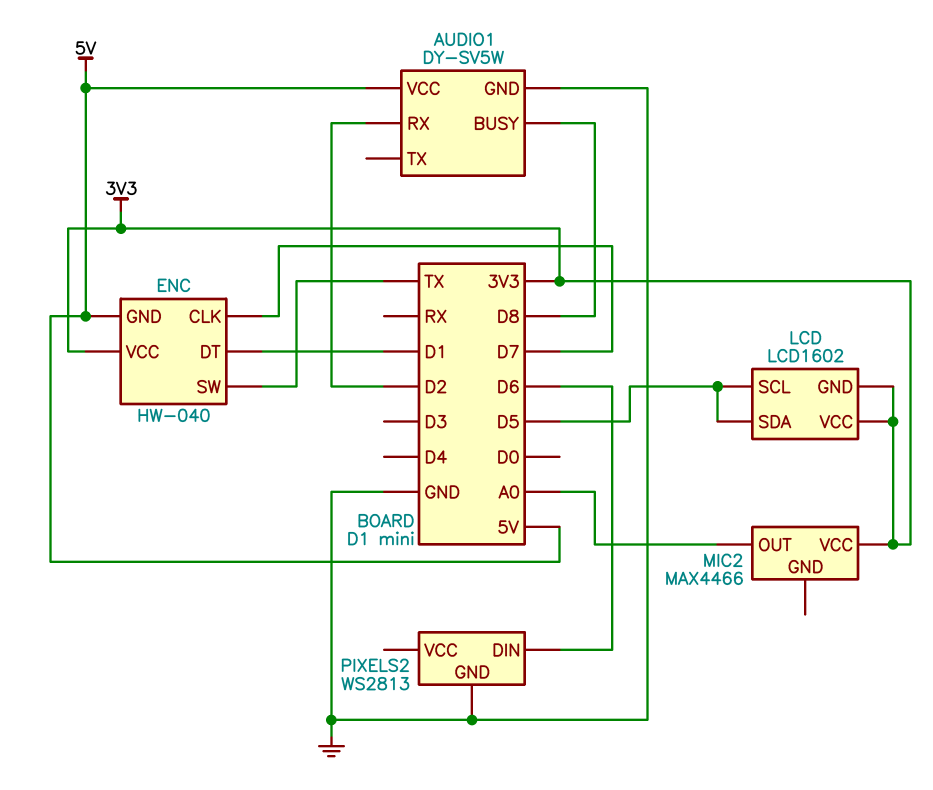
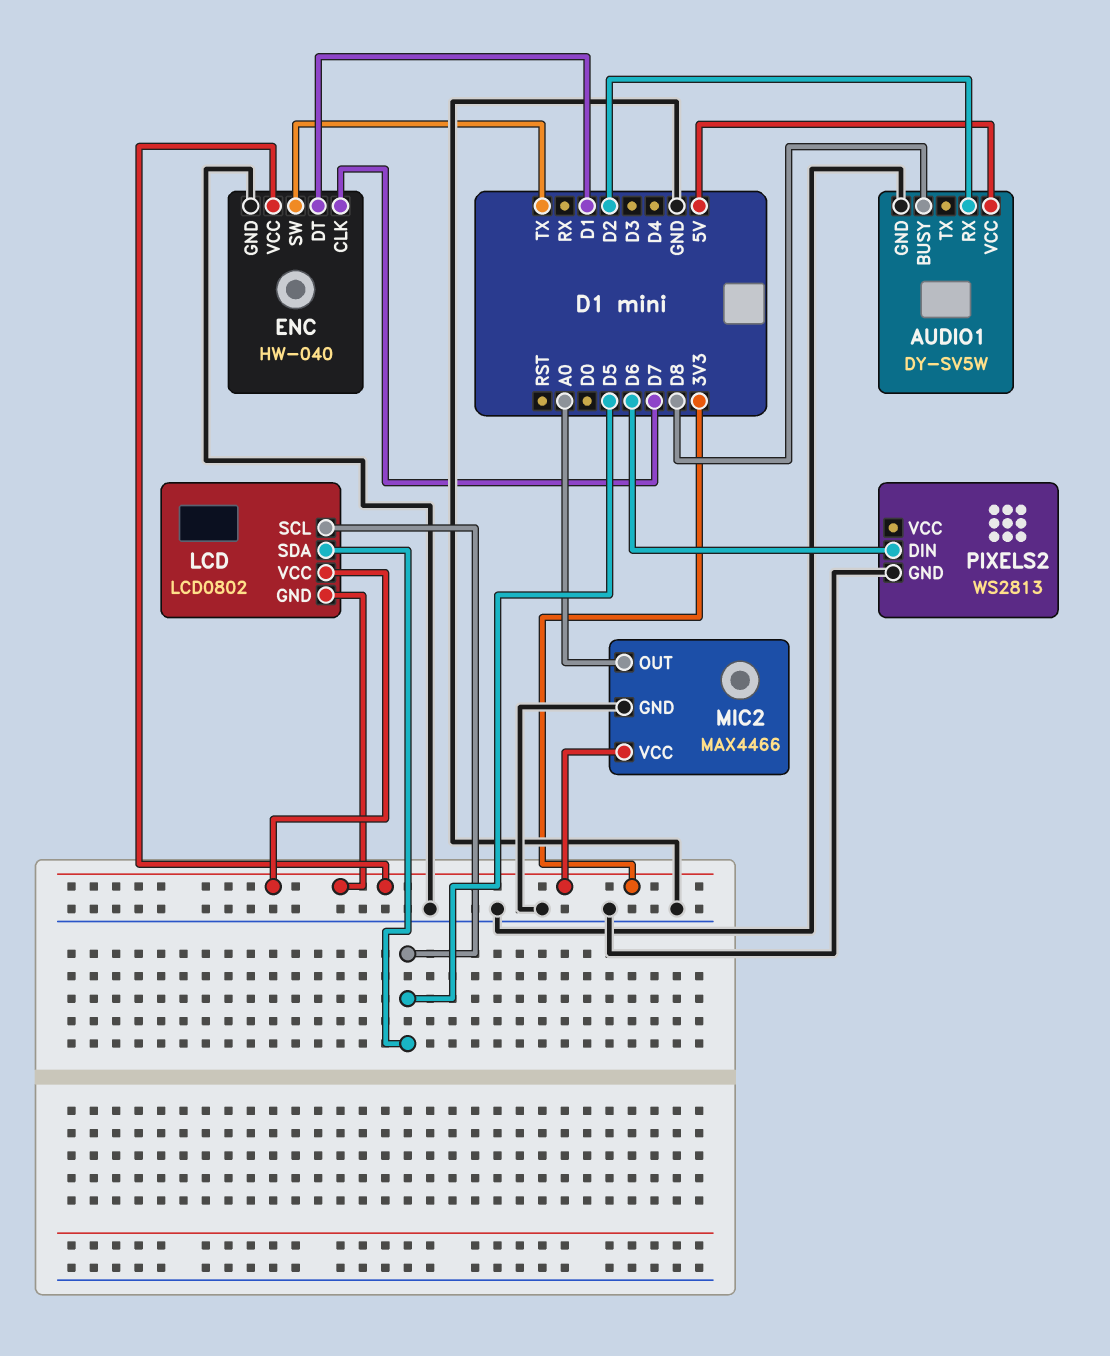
ENC pin GND: 5V -> GND
LCD: LCD1602 -> LCD0802
MIC2 pin GND: none -> GND

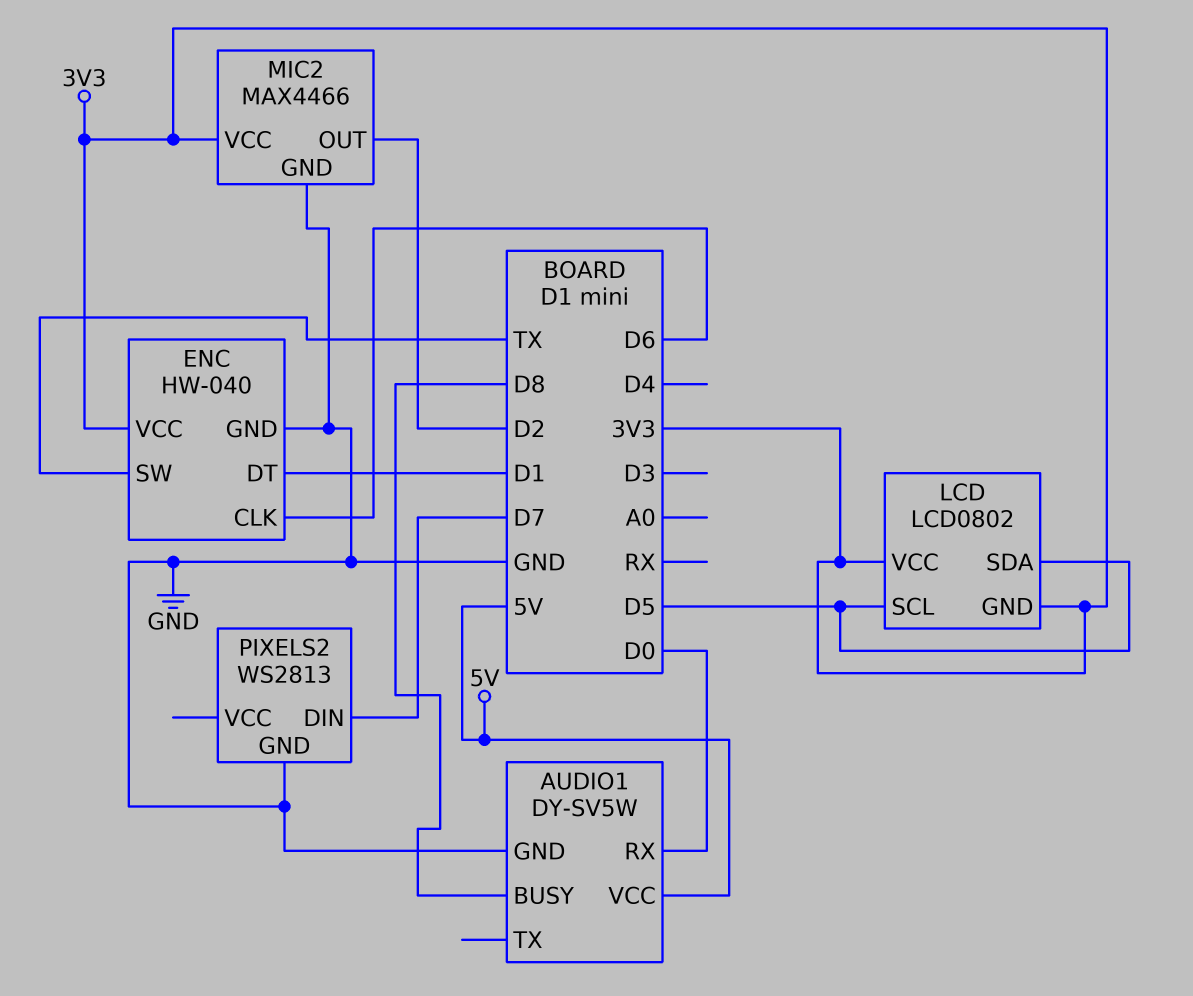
AUDIO1 pin RX: D2 -> D0
ENC pin CLK: D7 -> D6
MIC2 pin OUT: A0 -> D2
PIXELS2 pin DIN: D6 -> D7

